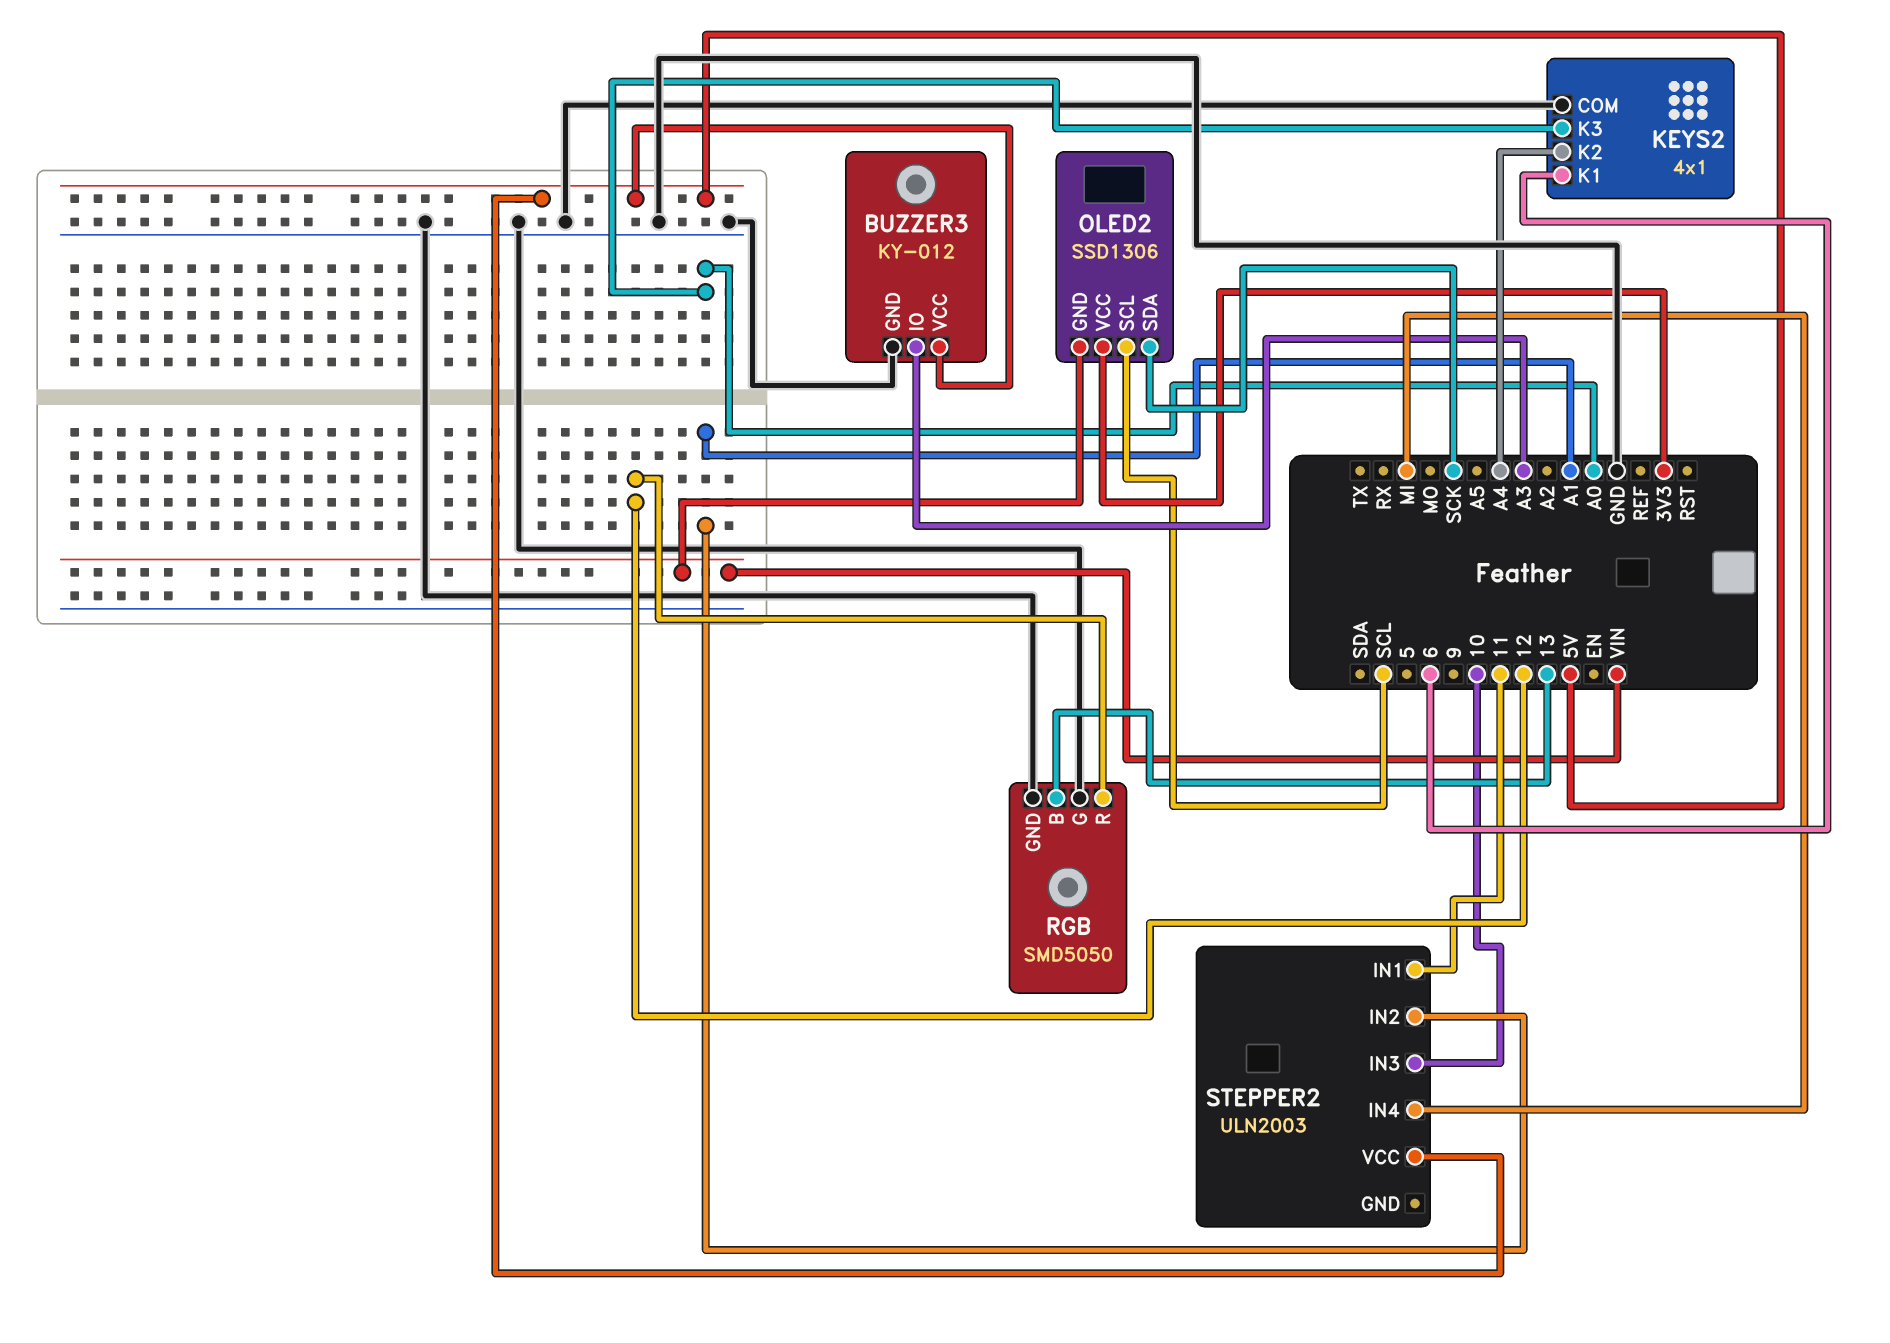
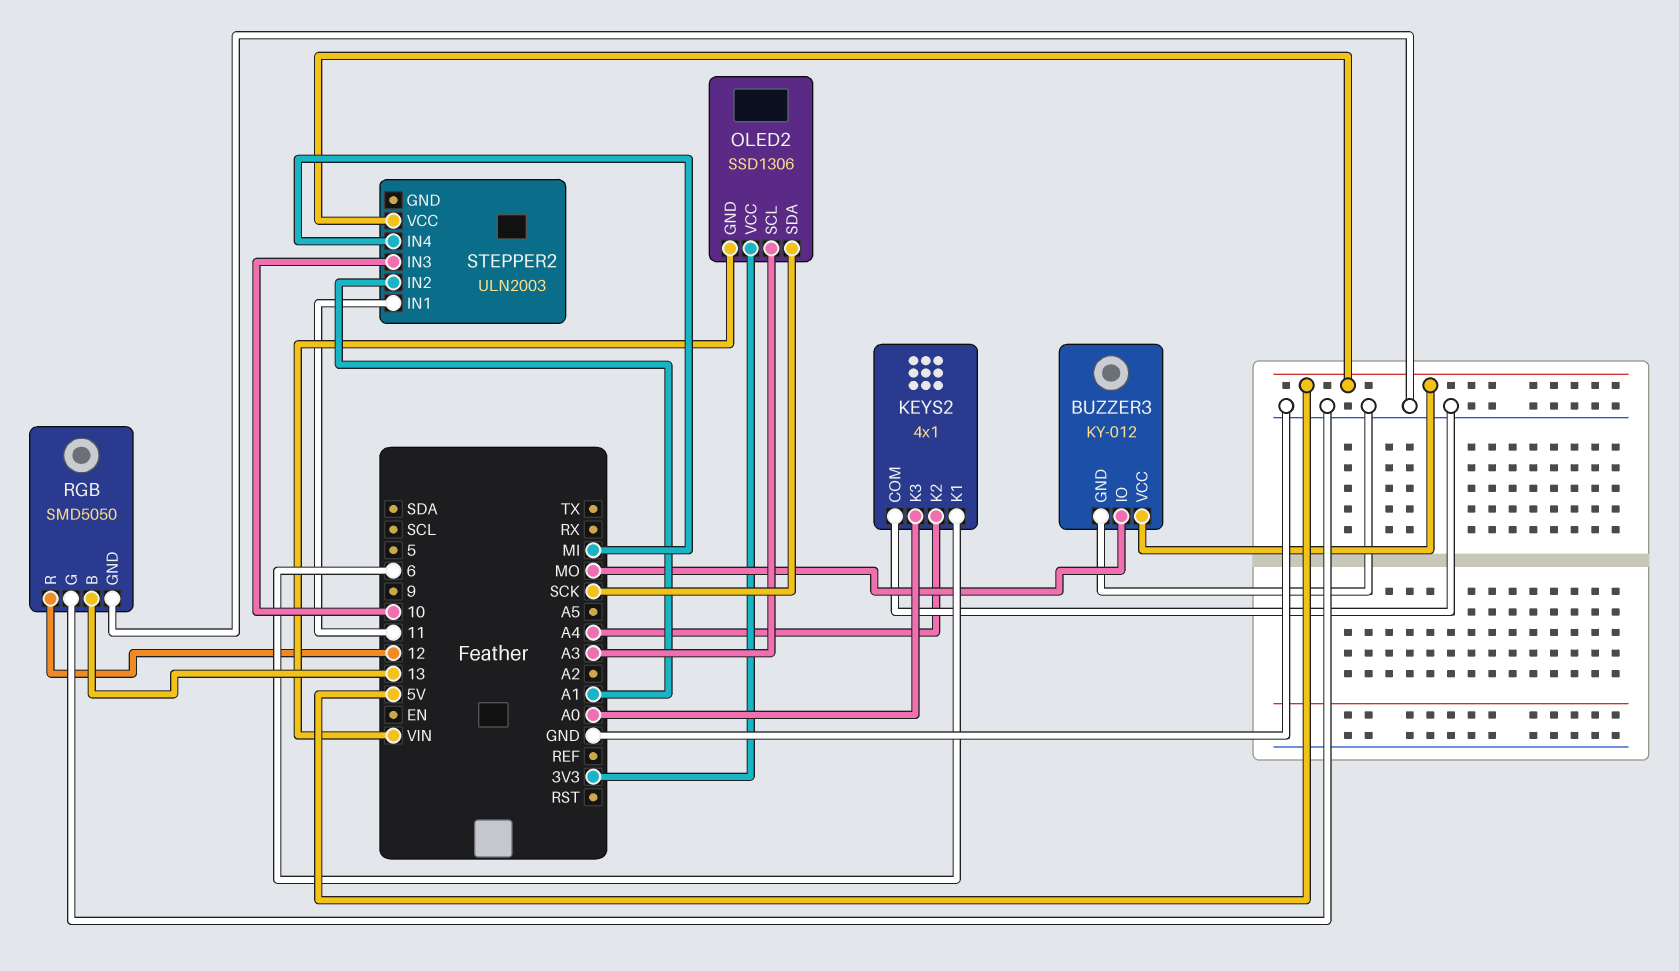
BUZZER3 pin IO: A3 -> MO
OLED2 pin SCL: SCL -> A3

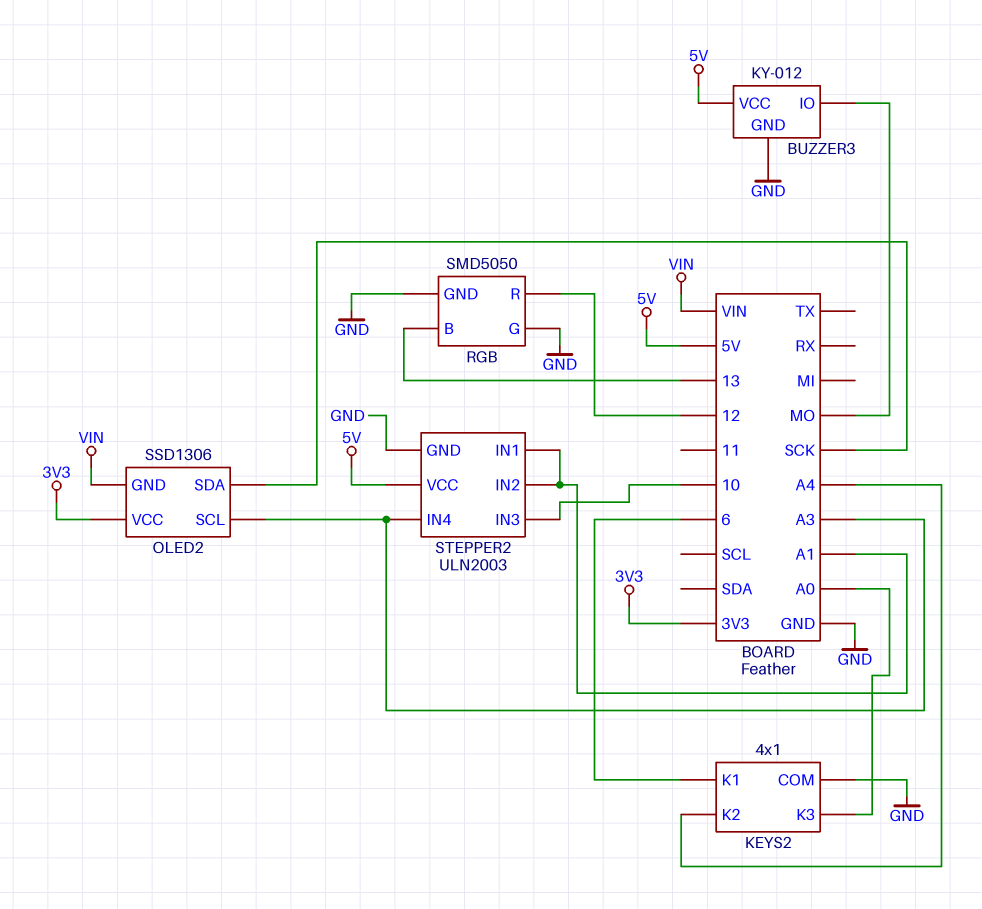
STEPPER2 pin GND: none -> GND
STEPPER2 pin IN1: 11 -> A1
STEPPER2 pin IN4: MI -> A3

